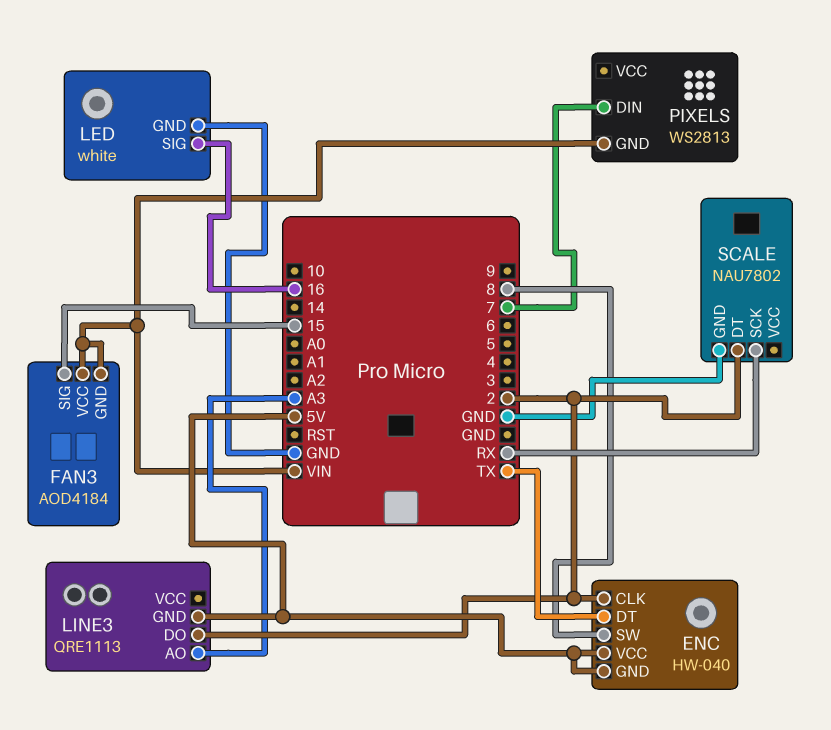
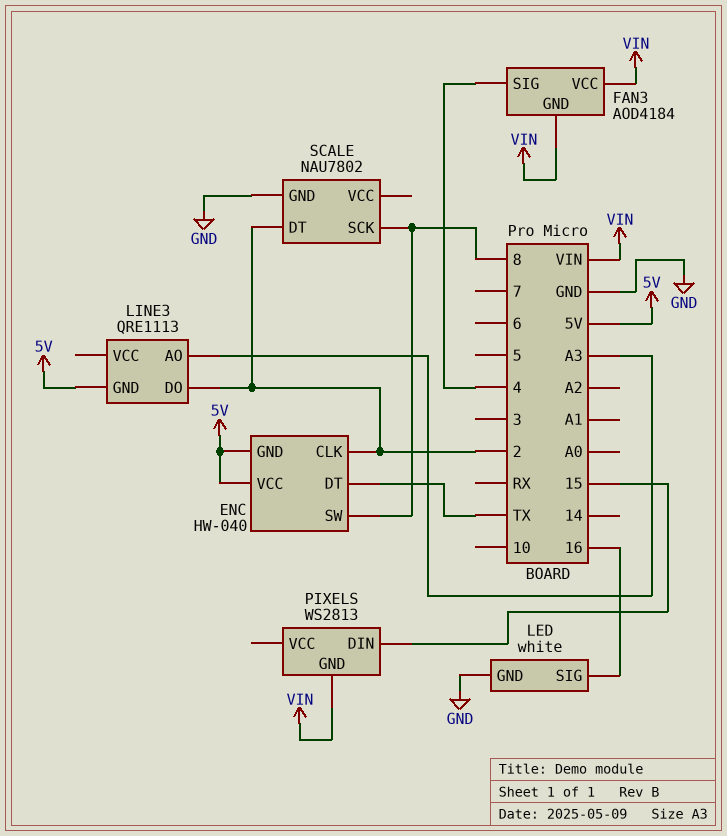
FAN3 pin SIG: 15 -> 4
PIXELS pin DIN: 7 -> 15
SCALE pin SCK: RX -> 8

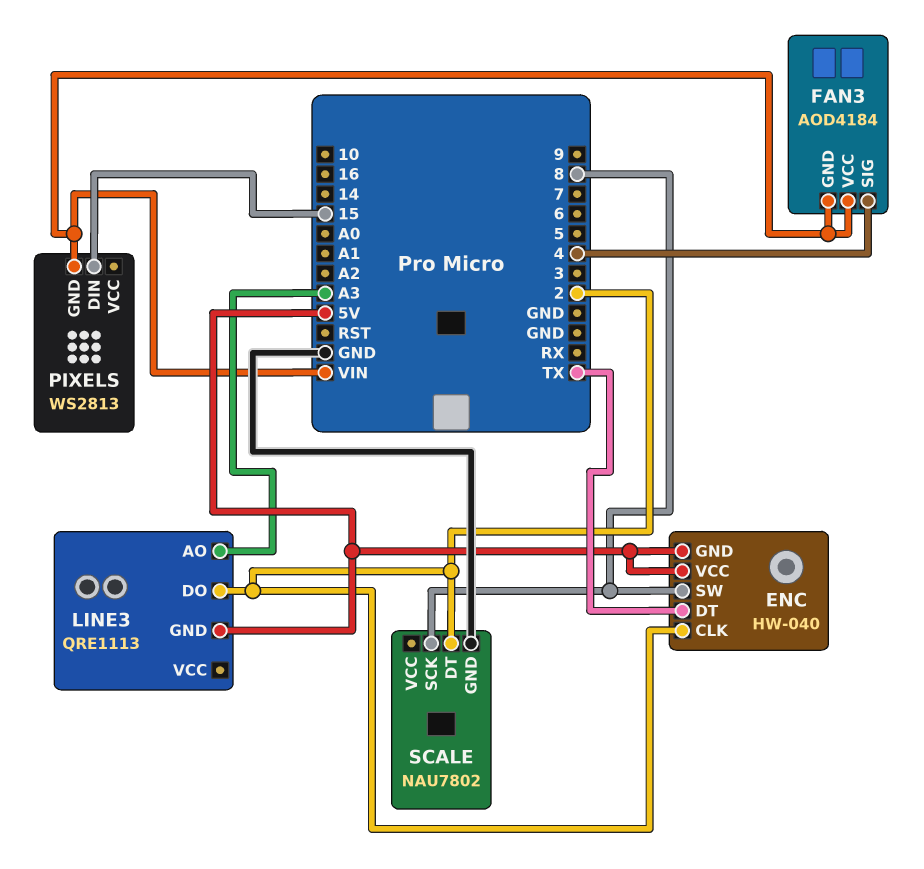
LED: white -> none
LED pin GND: GND -> none
LED pin SIG: 16 -> none

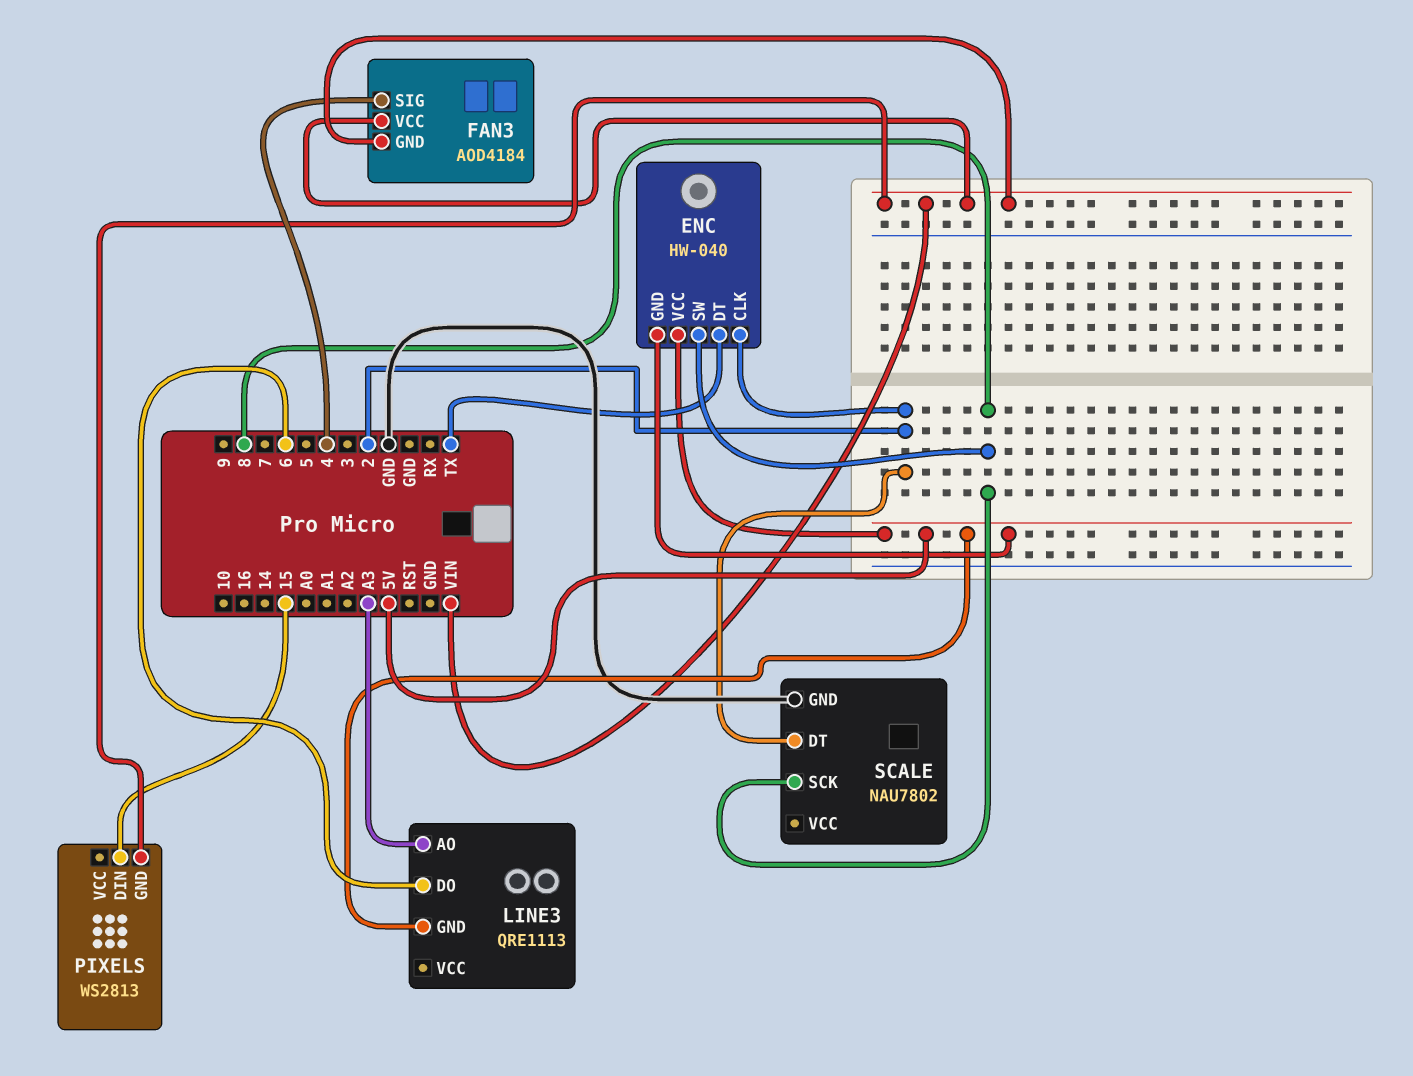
LINE3 pin DO: 2 -> 6

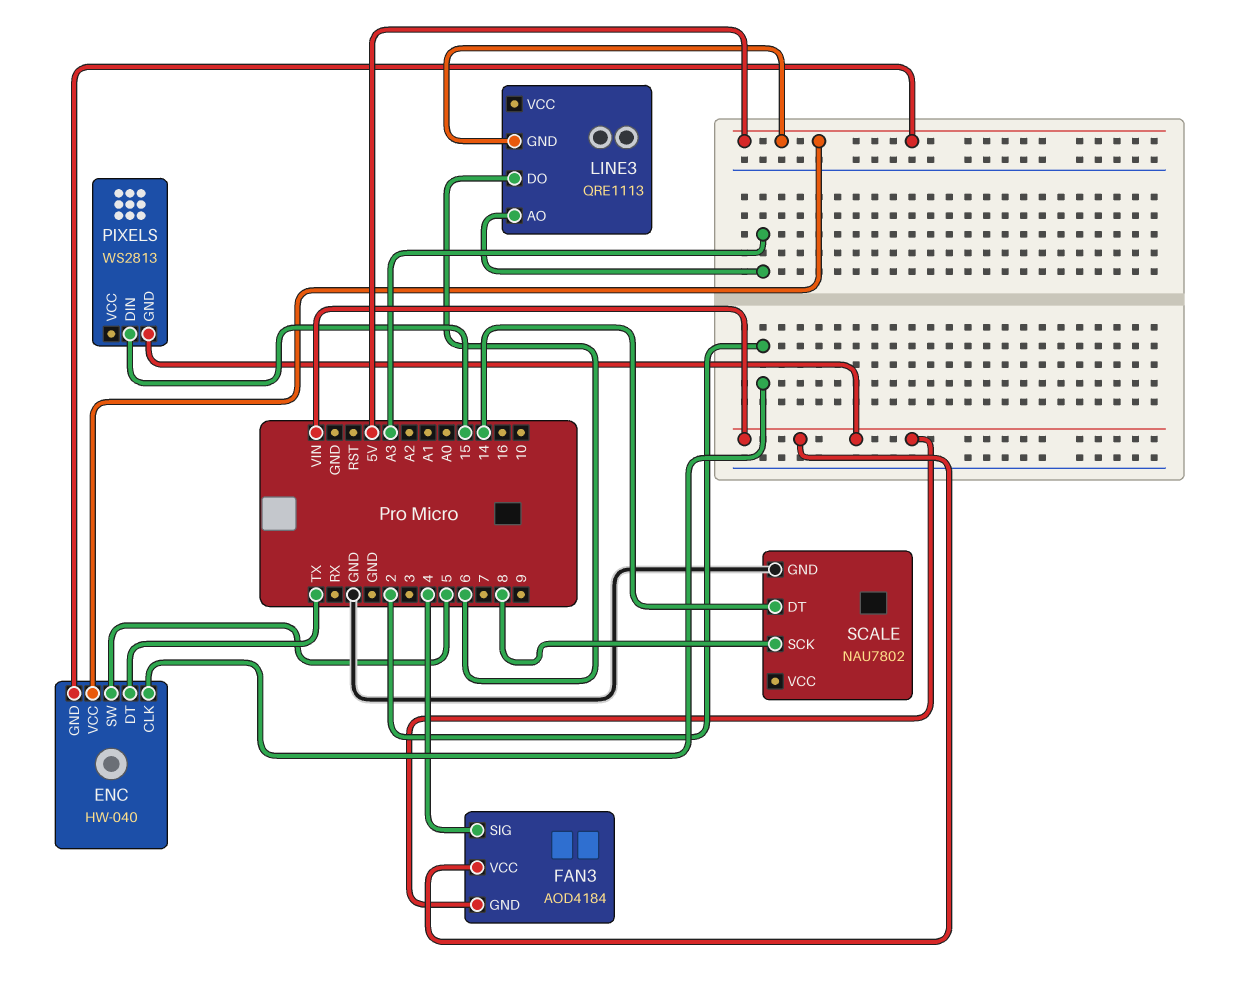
ENC pin SW: 8 -> 5
SCALE pin DT: 2 -> 14

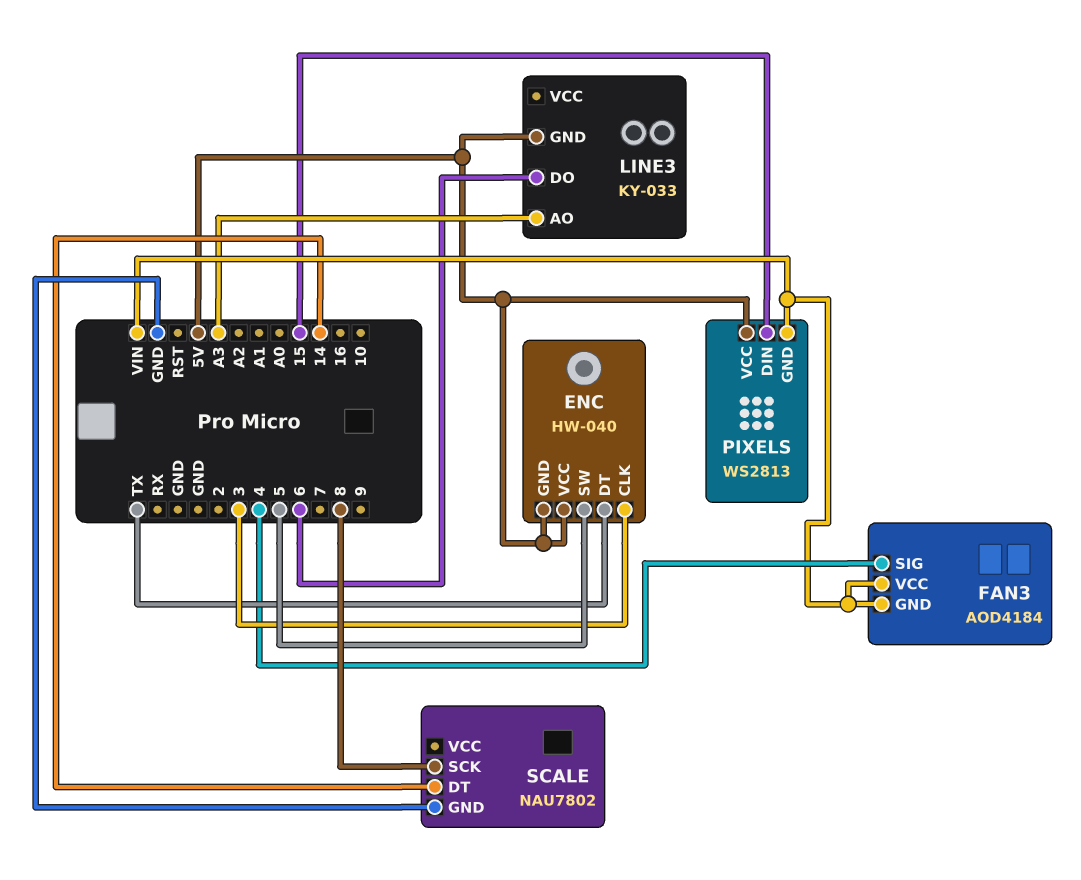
ENC pin CLK: 2 -> 3
LINE3: QRE1113 -> KY-033
PIXELS pin VCC: none -> 5V

